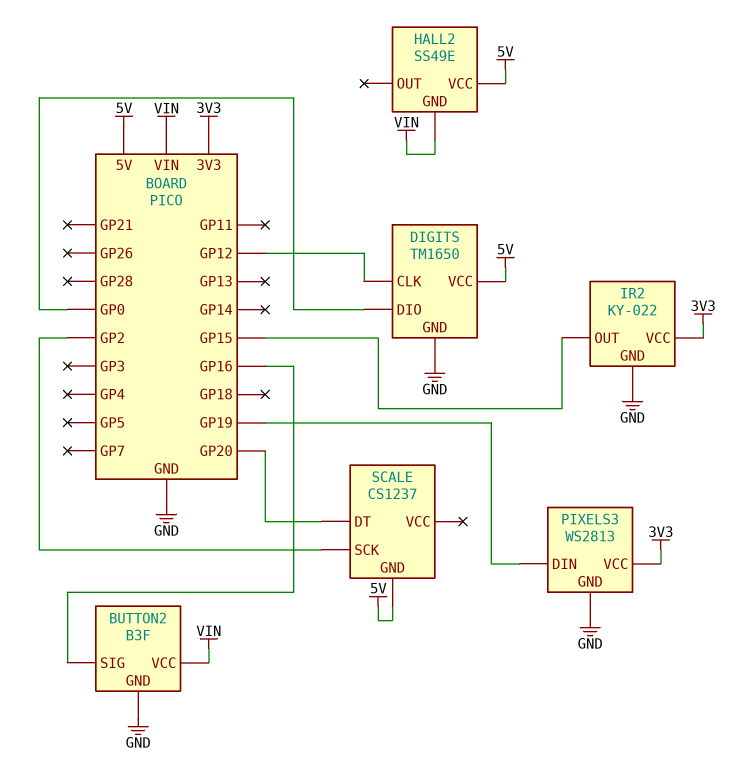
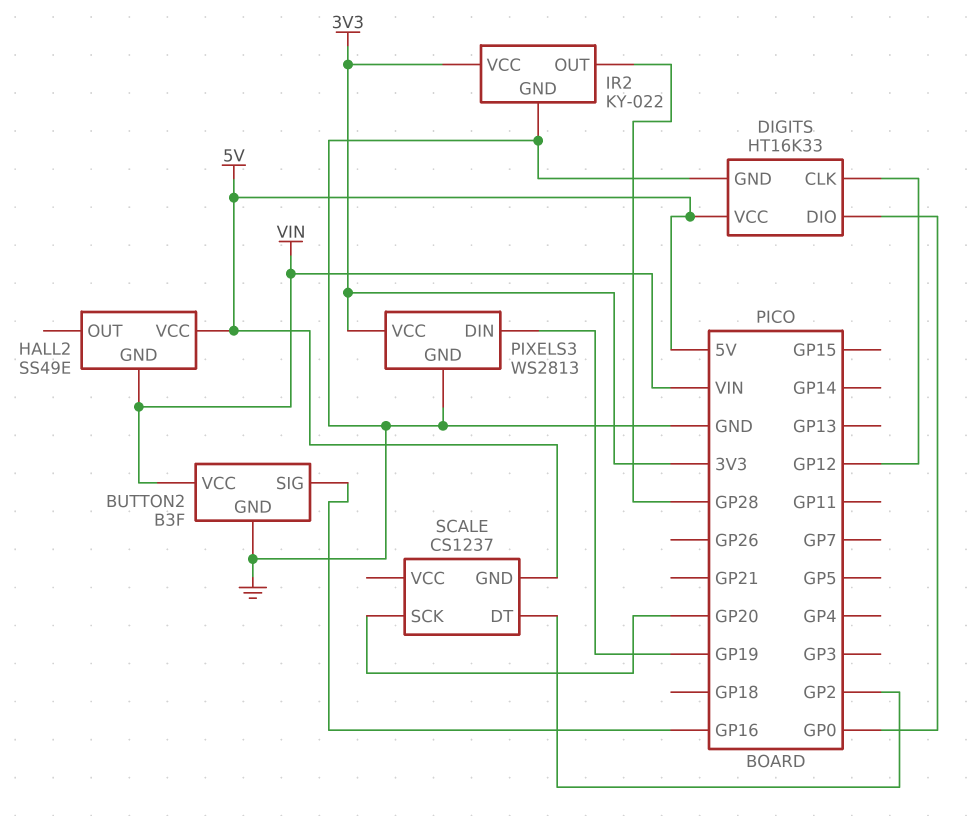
DIGITS: TM1650 -> HT16K33
IR2 pin OUT: GP15 -> GP28
SCALE pin DT: GP20 -> GP2
SCALE pin SCK: GP2 -> GP20

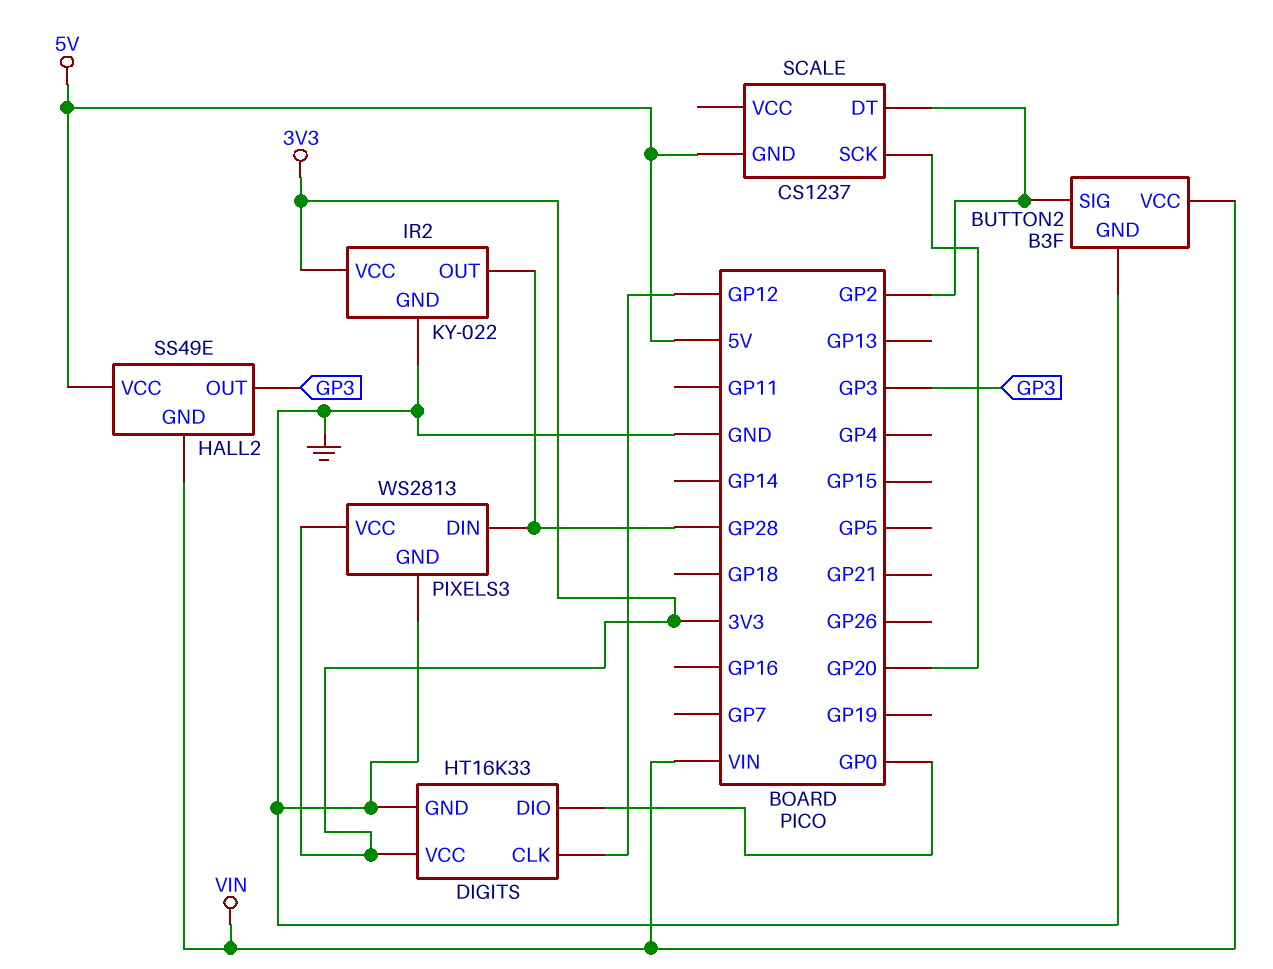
BUTTON2 pin SIG: GP16 -> GP2
DIGITS pin VCC: 5V -> 3V3
HALL2 pin OUT: none -> GP3
PIXELS3 pin DIN: GP19 -> GP28

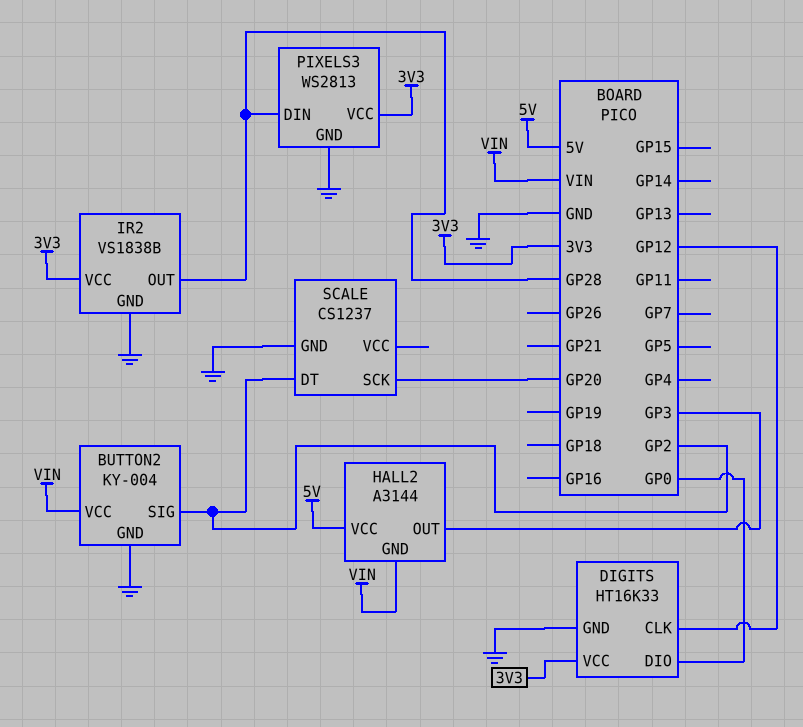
BUTTON2: B3F -> KY-004
HALL2: SS49E -> A3144
IR2: KY-022 -> VS1838B
SCALE pin GND: 5V -> GND

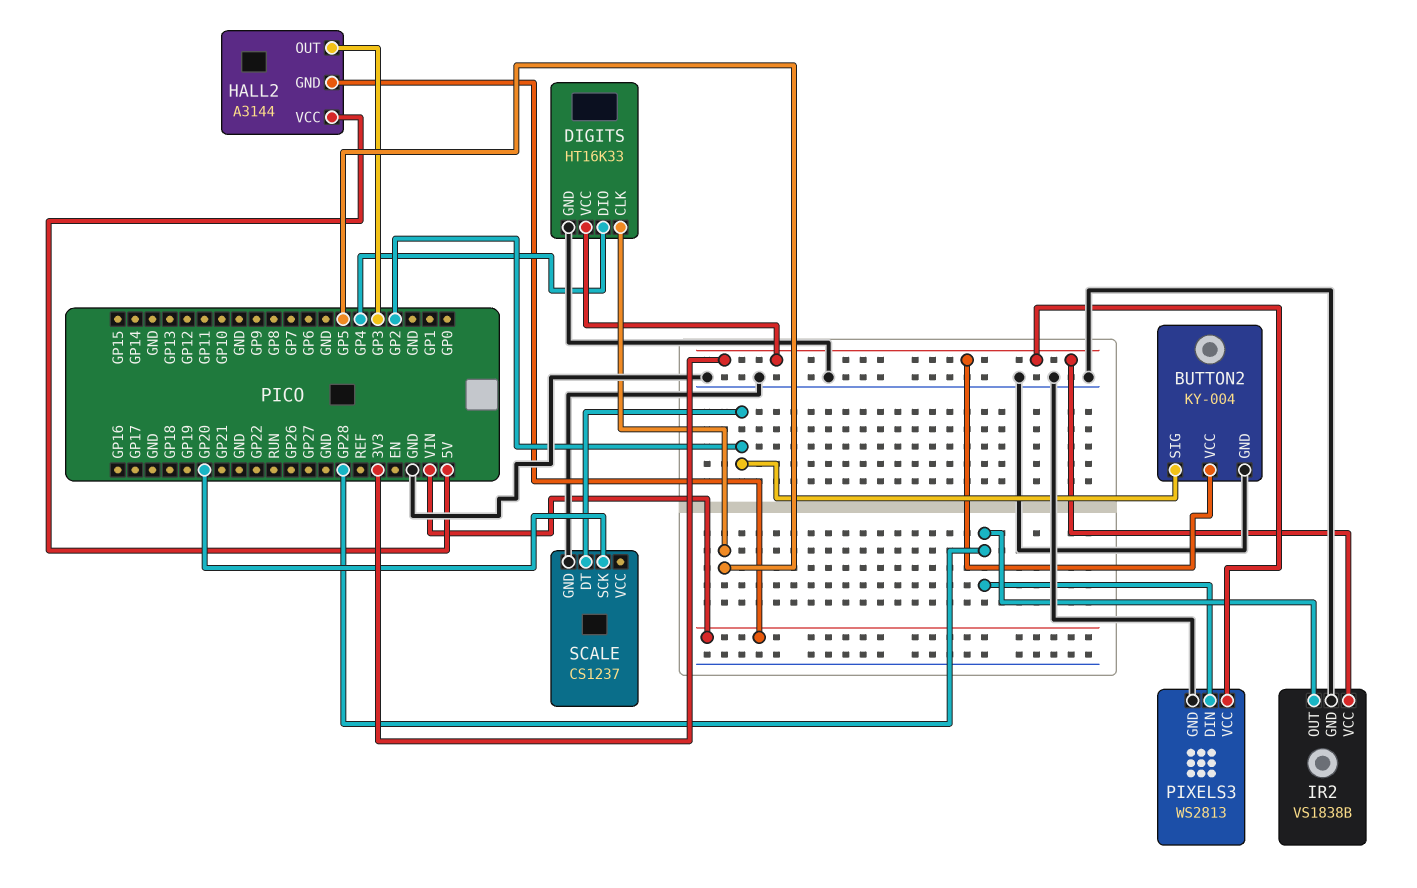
BUTTON2 pin VCC: VIN -> 3V3
DIGITS pin CLK: GP12 -> GP5
DIGITS pin DIO: GP0 -> GP4

